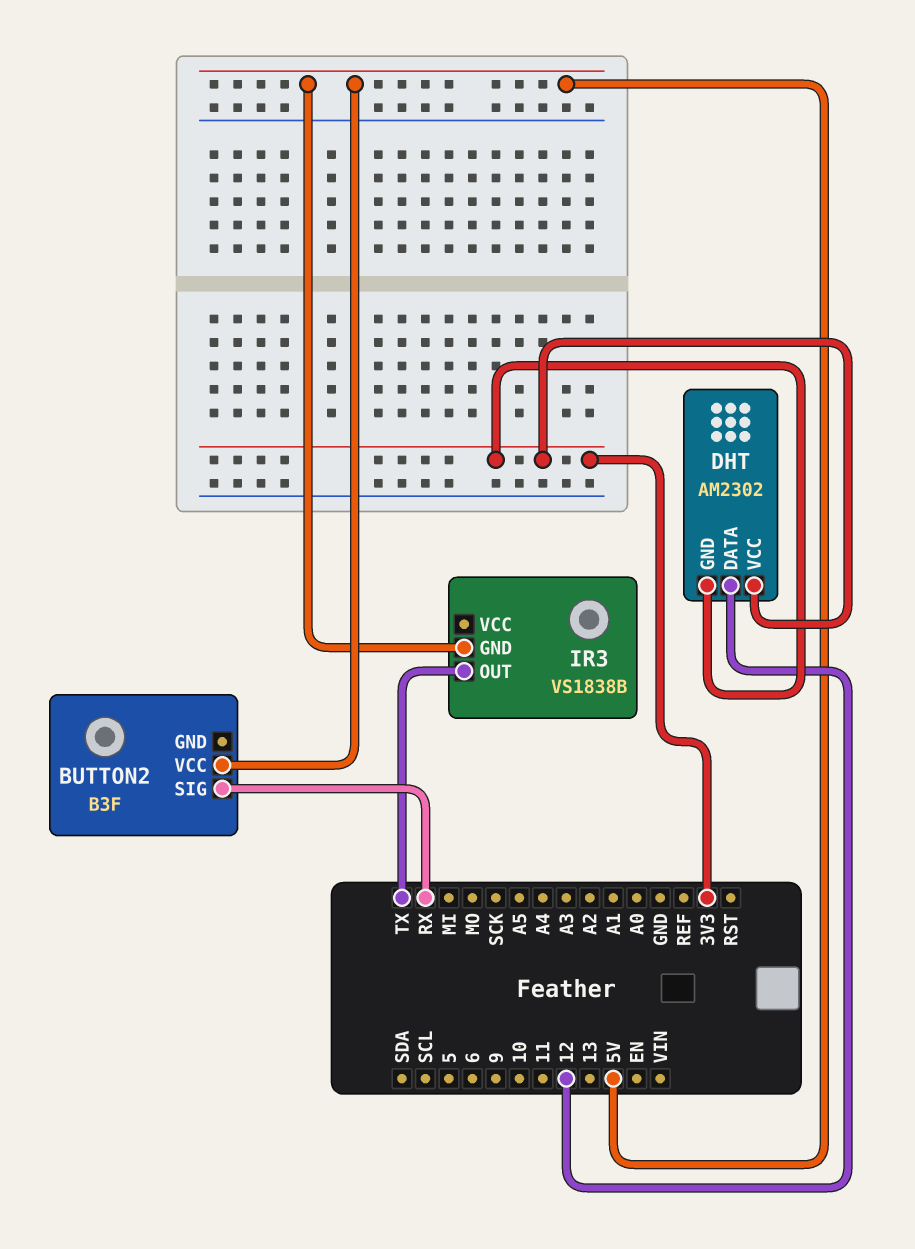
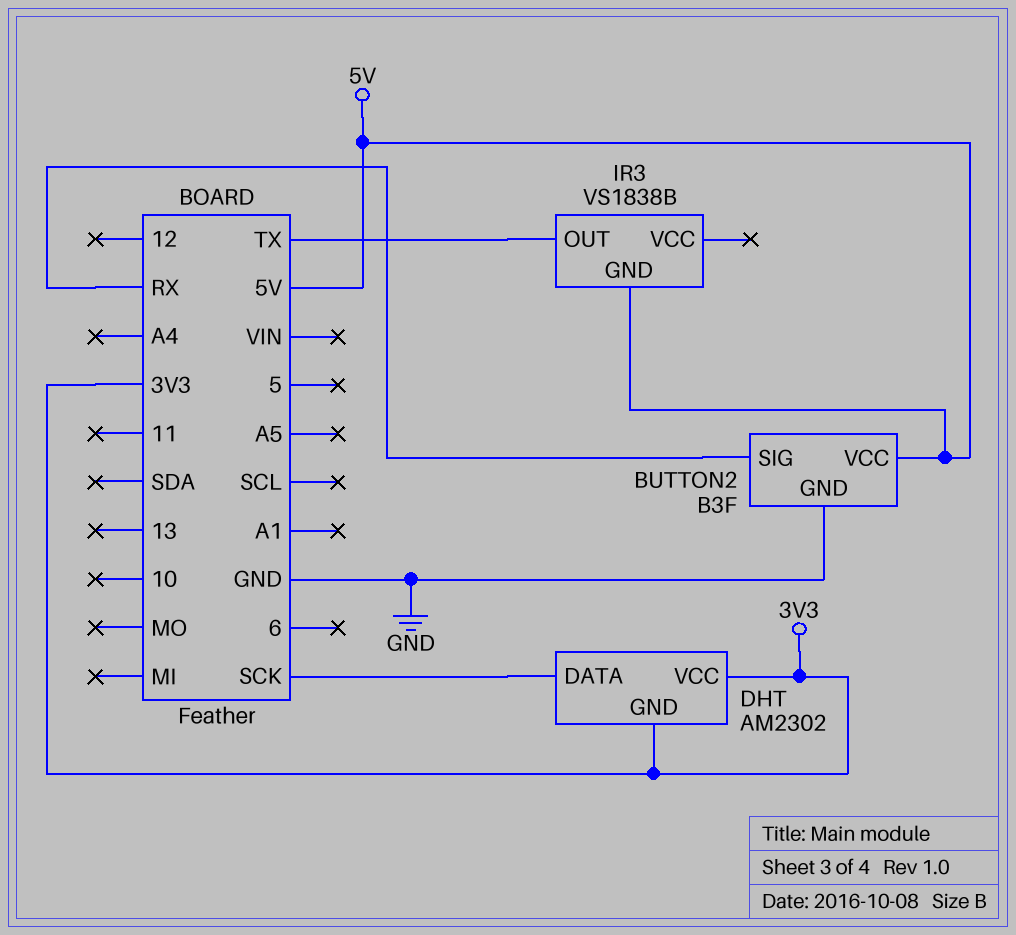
BUTTON2 pin GND: none -> GND
DHT pin DATA: 12 -> SCK

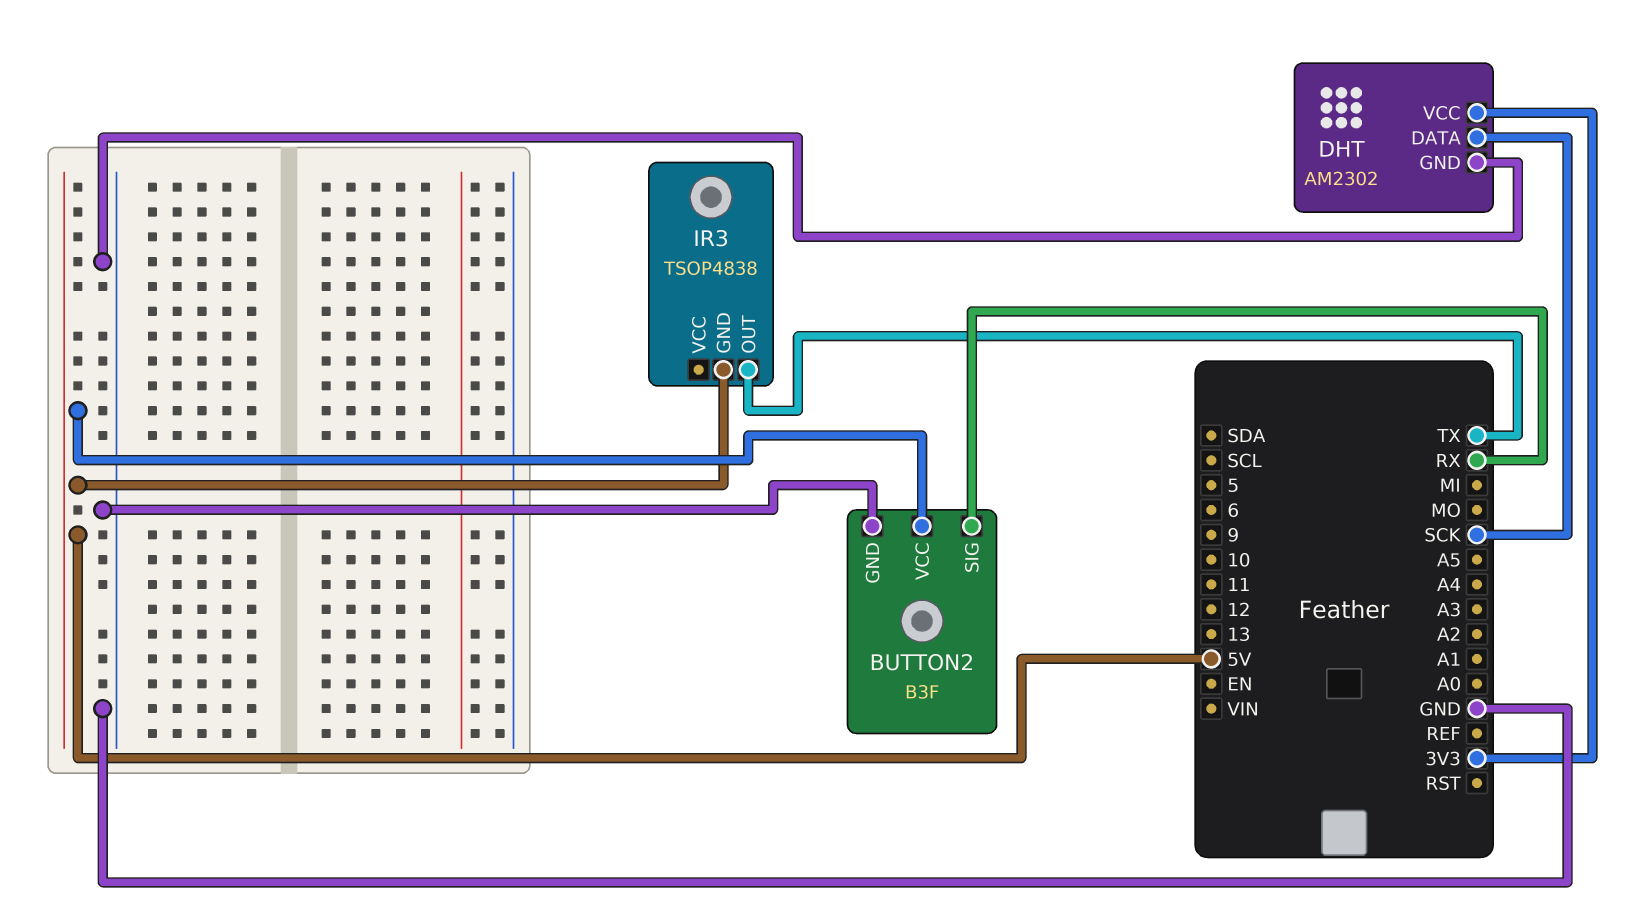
DHT pin GND: 3V3 -> GND
IR3: VS1838B -> TSOP4838

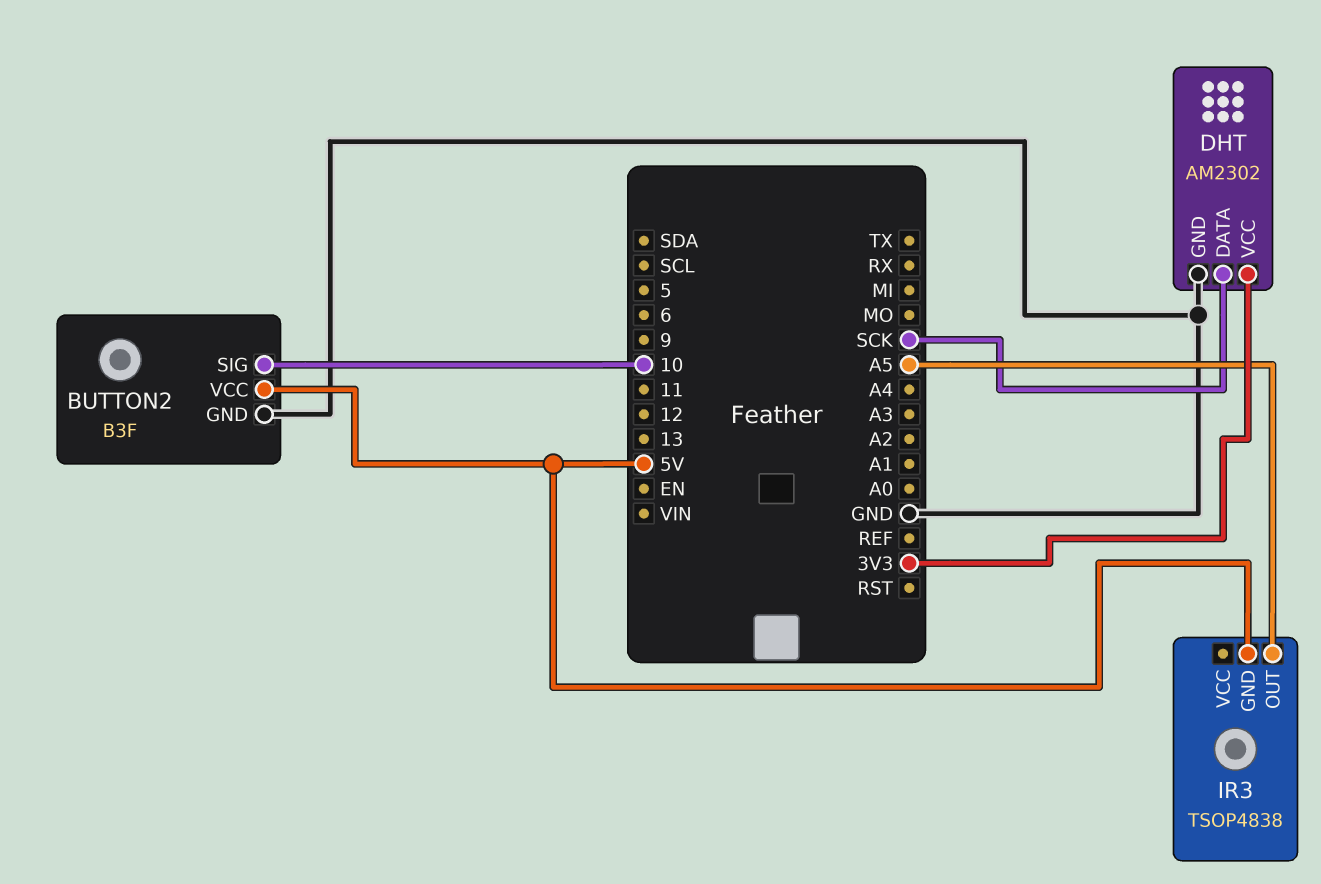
BUTTON2 pin SIG: RX -> 10
IR3 pin OUT: TX -> A5

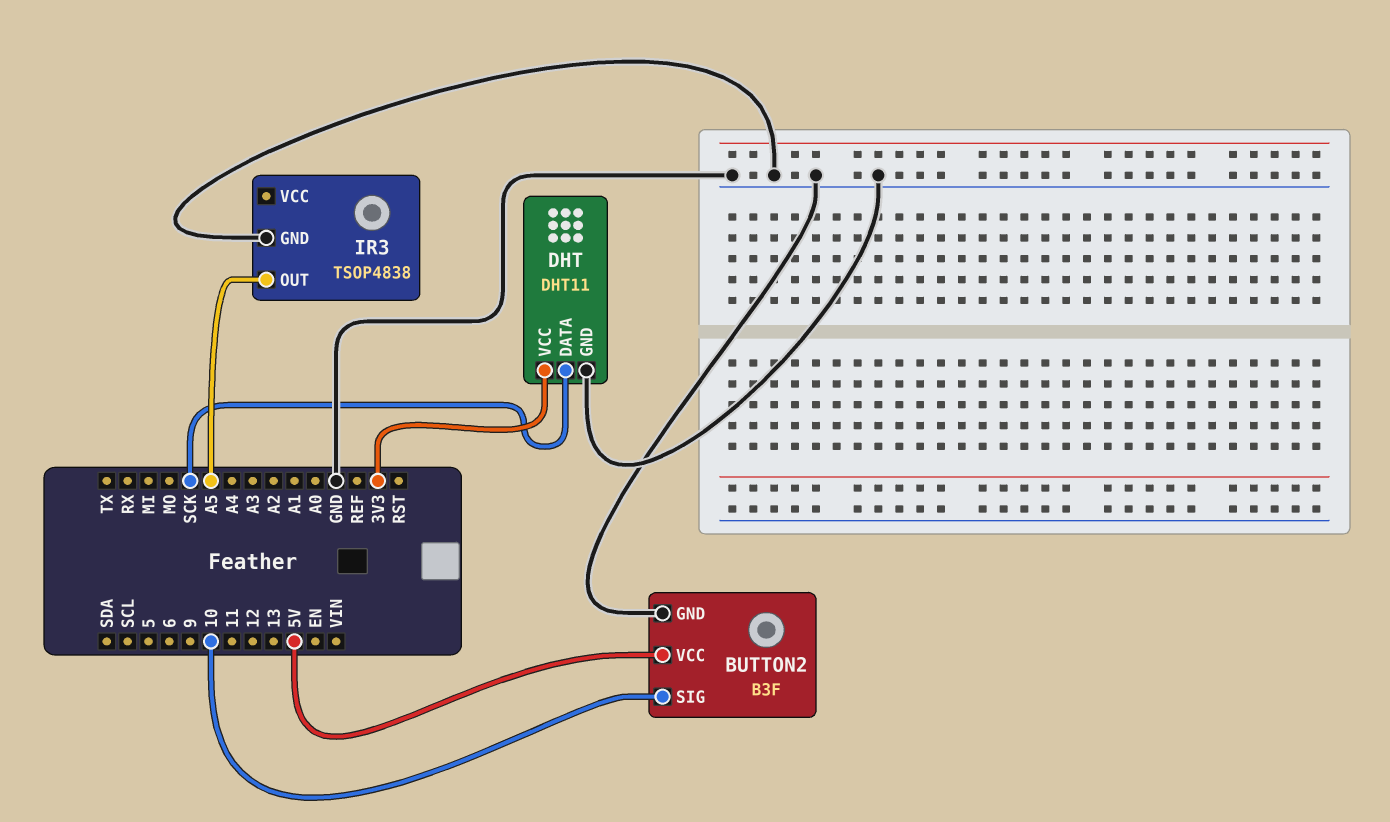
DHT: AM2302 -> DHT11
IR3 pin GND: 5V -> GND

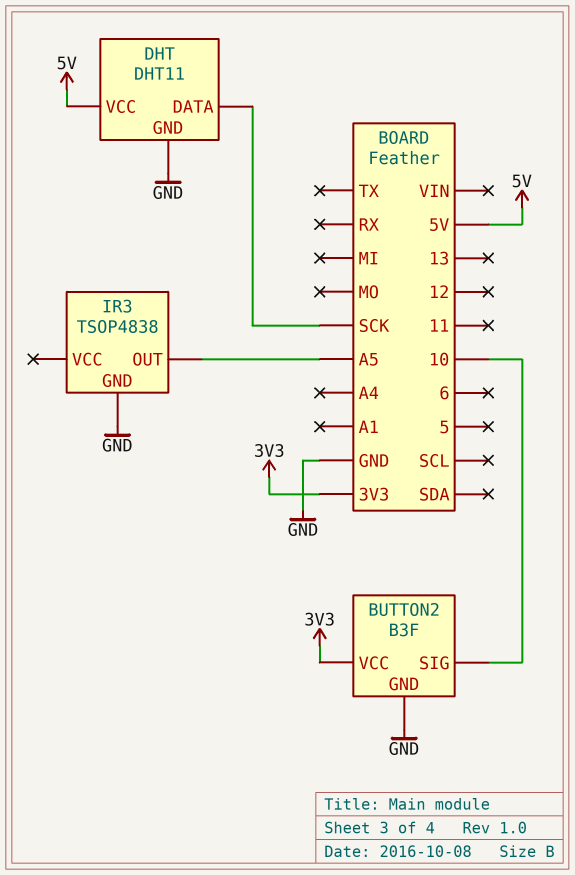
BUTTON2 pin VCC: 5V -> 3V3
DHT pin VCC: 3V3 -> 5V

